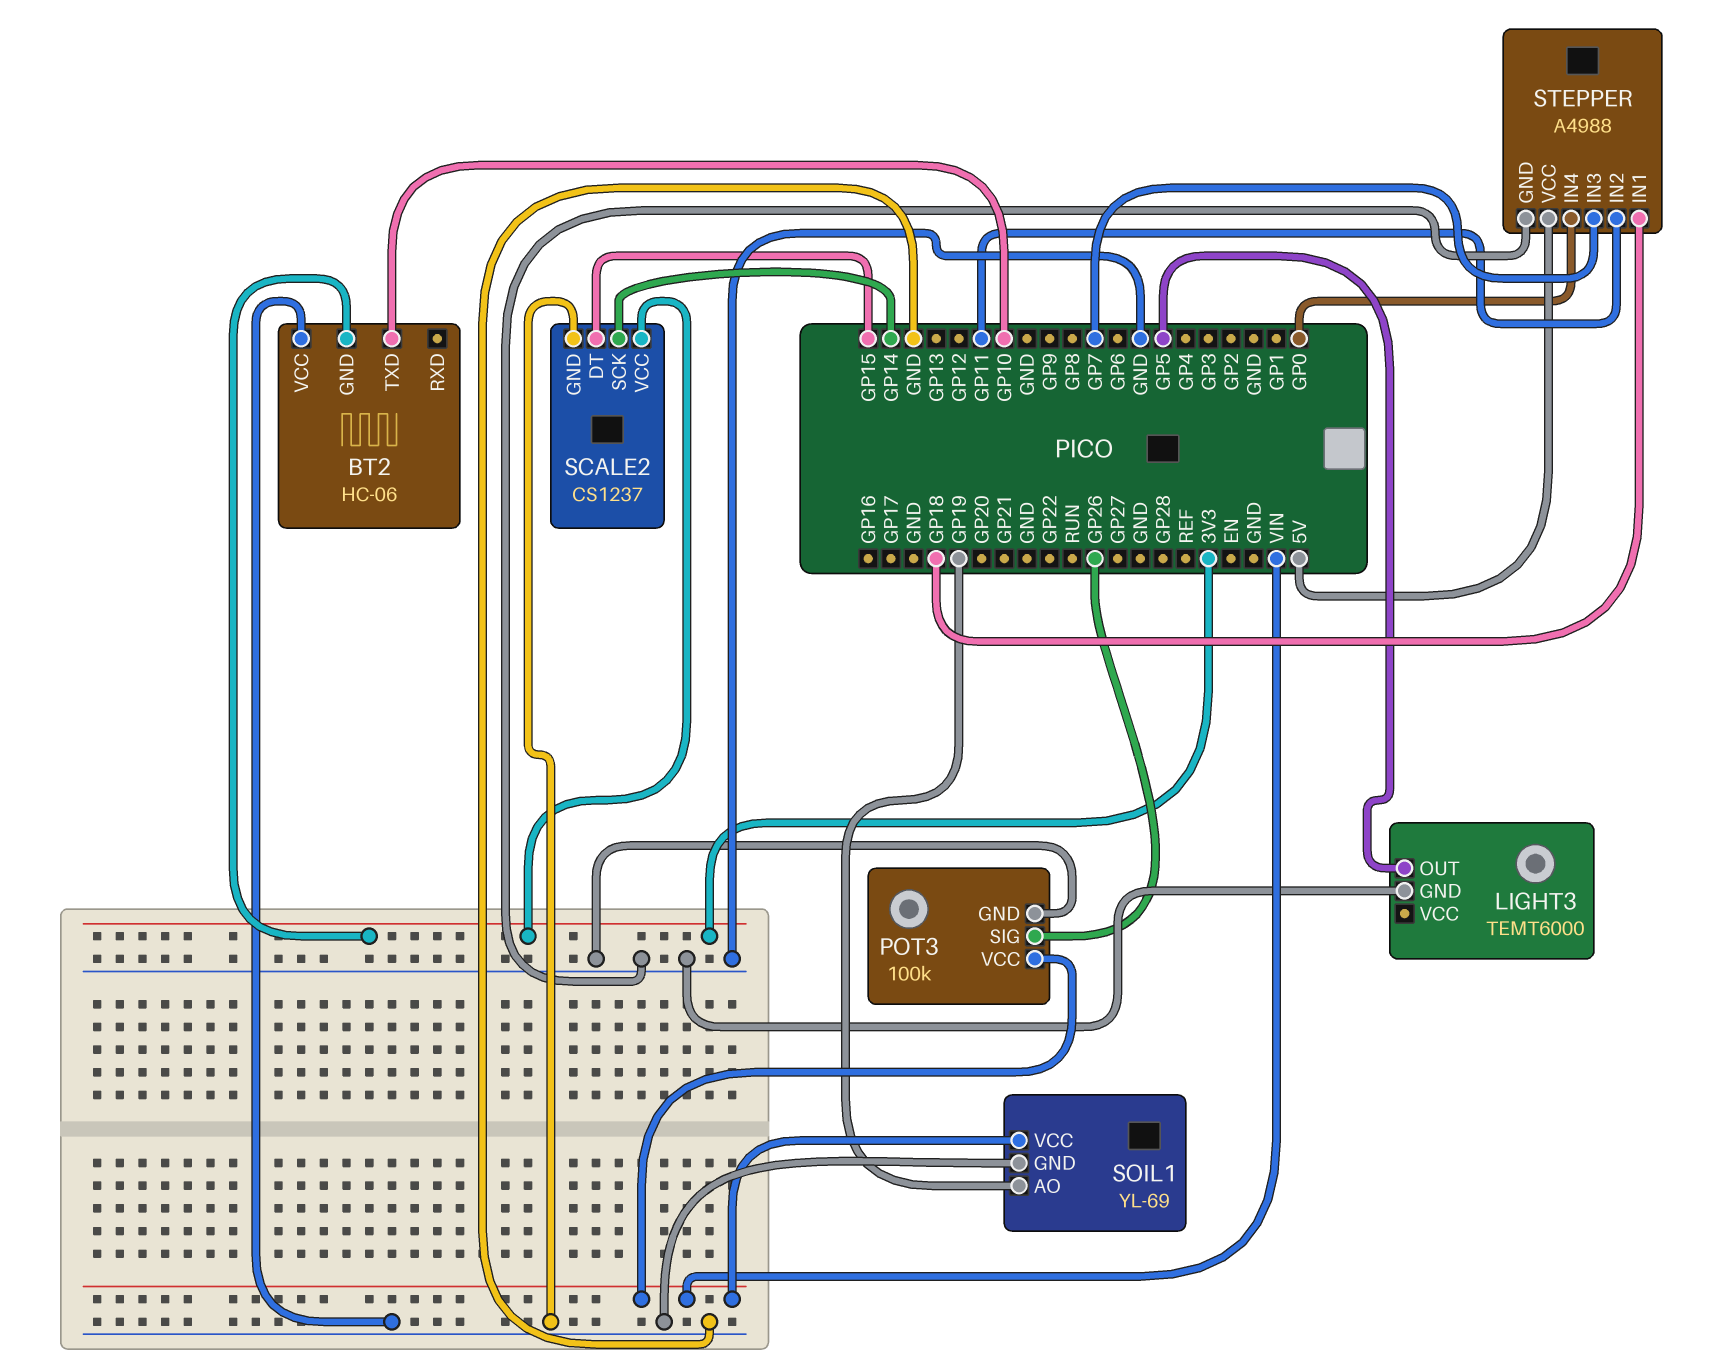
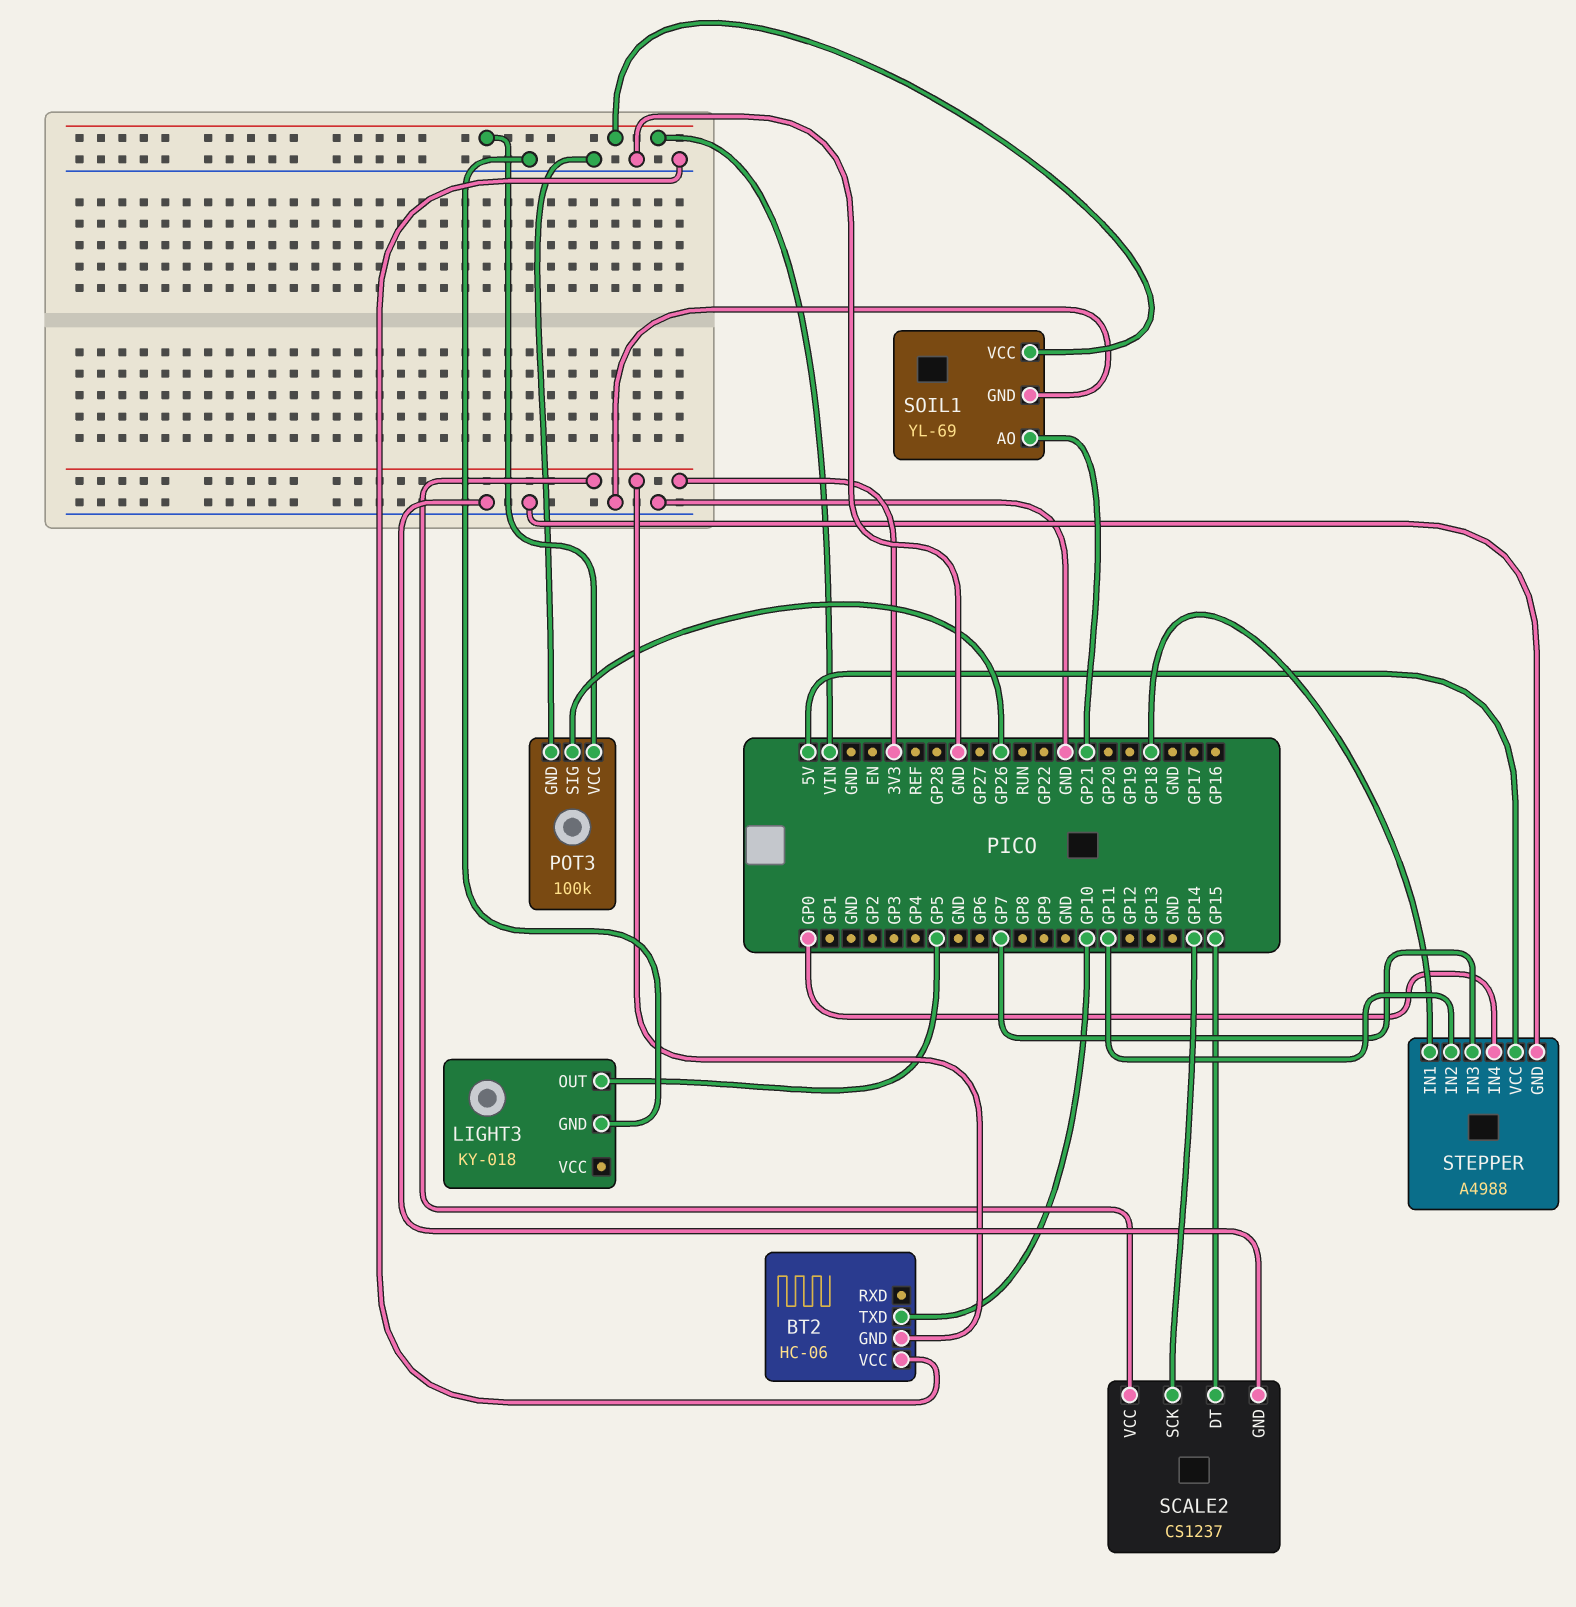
LIGHT3: TEMT6000 -> KY-018
SOIL1 pin AO: GP19 -> GP21

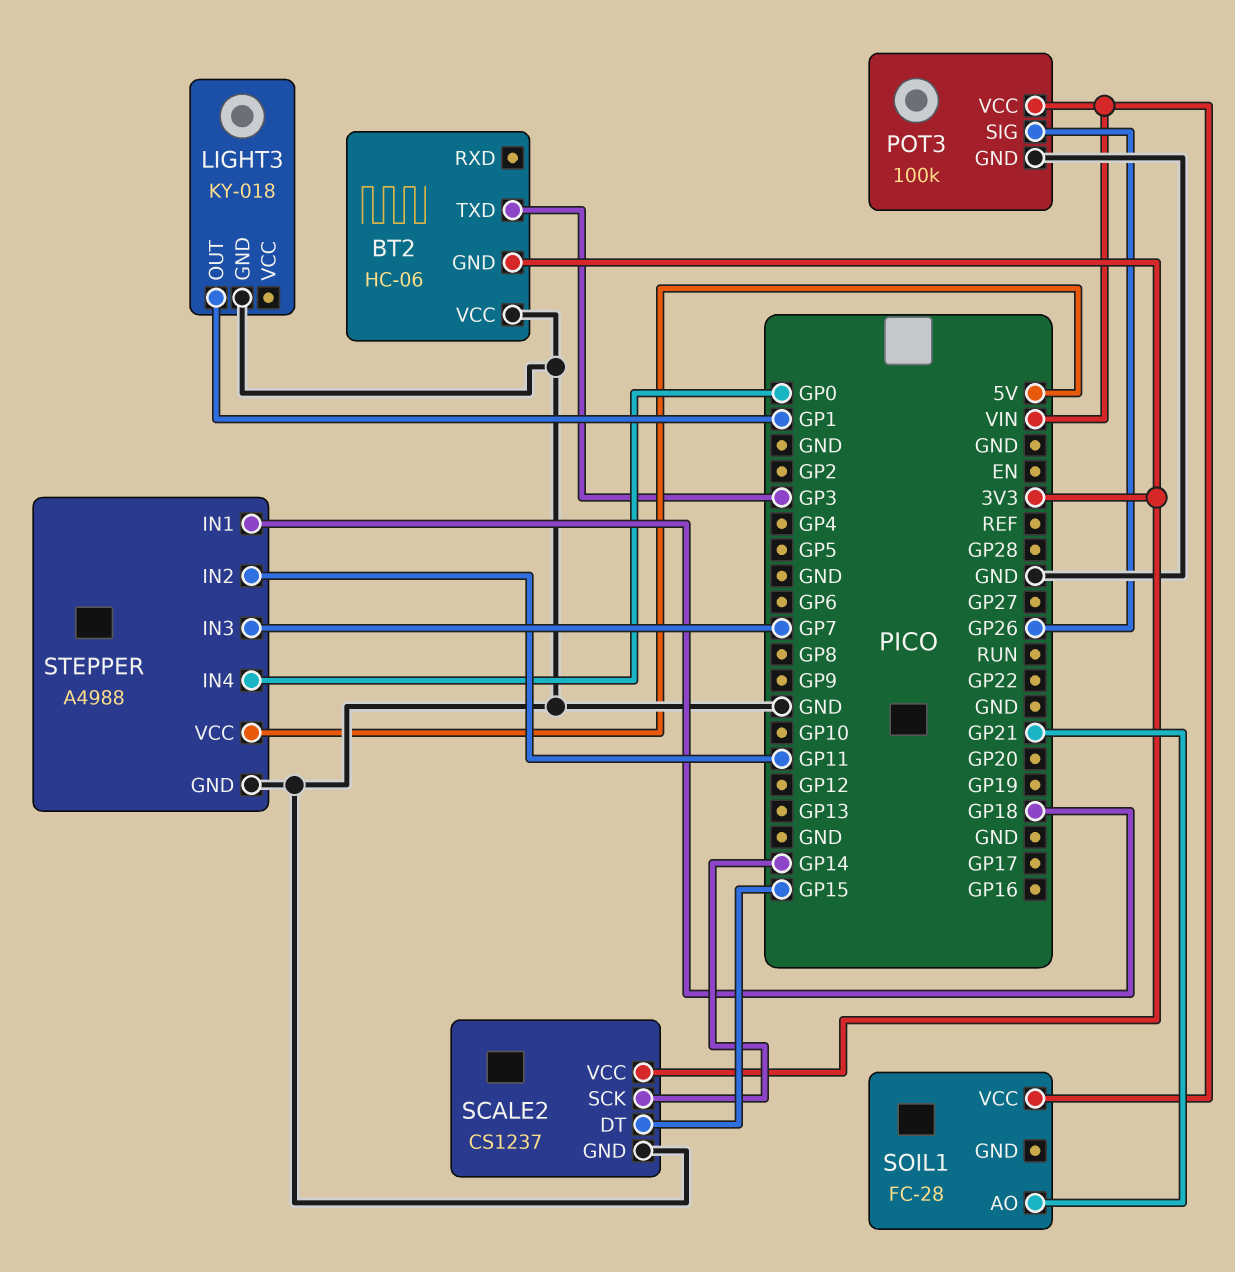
BT2 pin TXD: GP10 -> GP3
LIGHT3 pin OUT: GP5 -> GP1
SOIL1: YL-69 -> FC-28
SOIL1 pin GND: GND -> none

